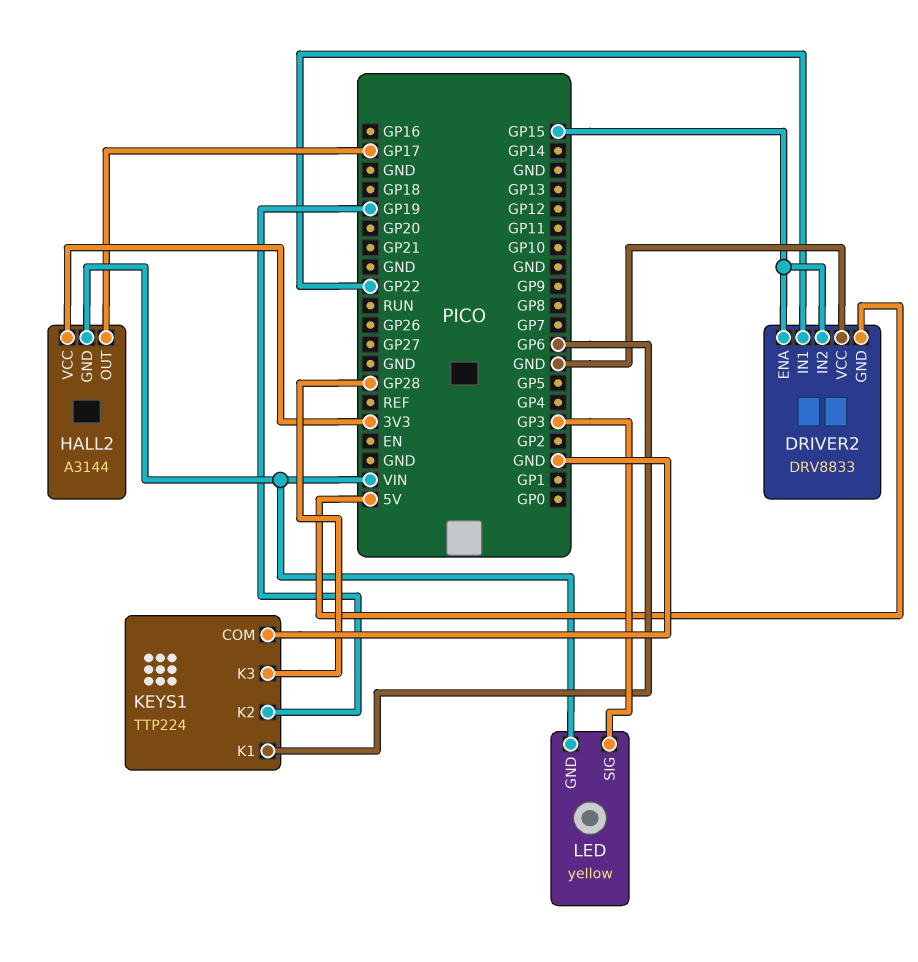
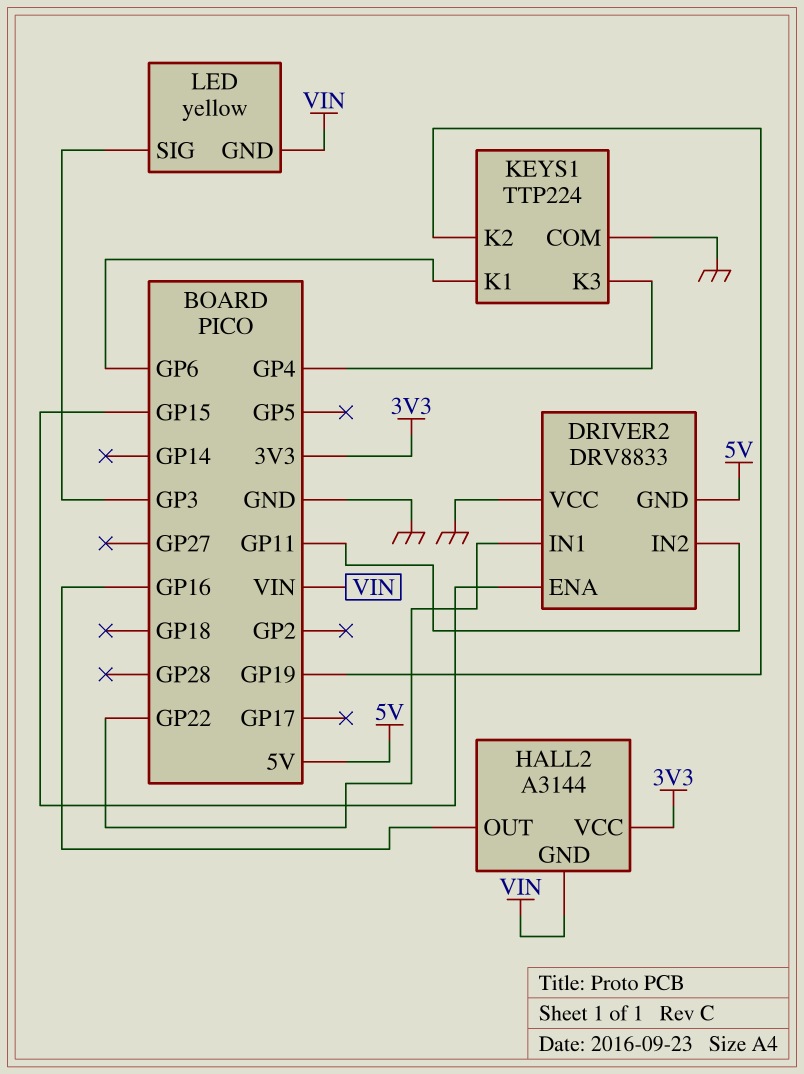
DRIVER2 pin IN2: GP15 -> GP11
HALL2 pin OUT: GP17 -> GP16
KEYS1 pin K3: GP28 -> GP4

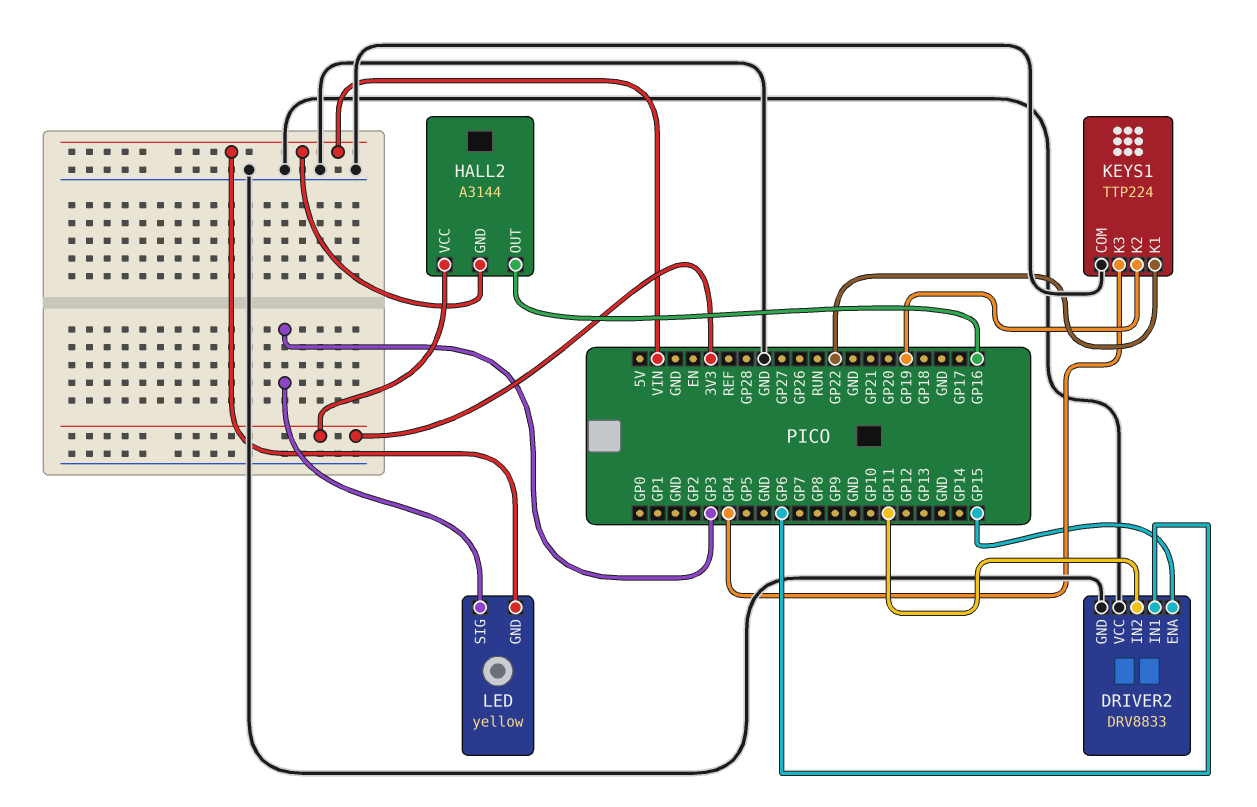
DRIVER2 pin GND: 5V -> GND
DRIVER2 pin IN1: GP22 -> GP6
KEYS1 pin K1: GP6 -> GP22

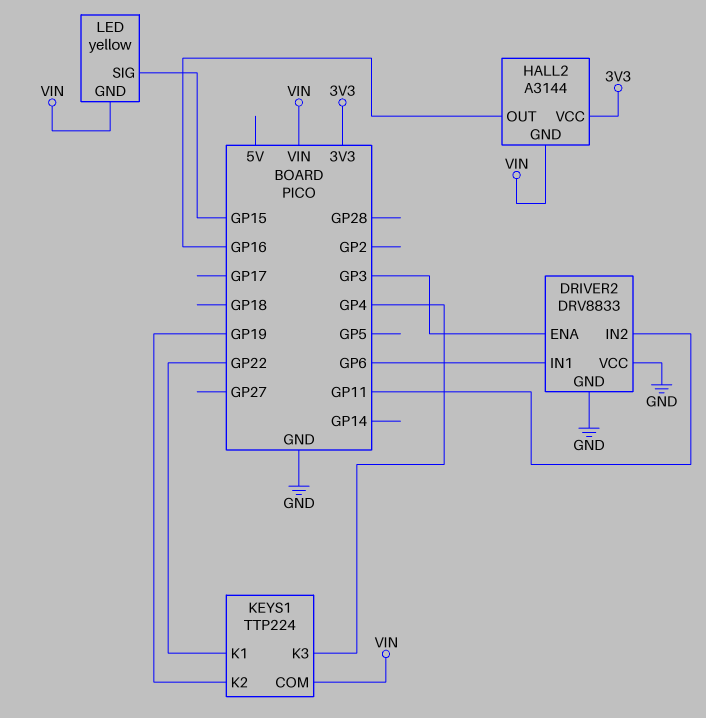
DRIVER2 pin ENA: GP15 -> GP3
KEYS1 pin COM: GND -> VIN
LED pin SIG: GP3 -> GP15

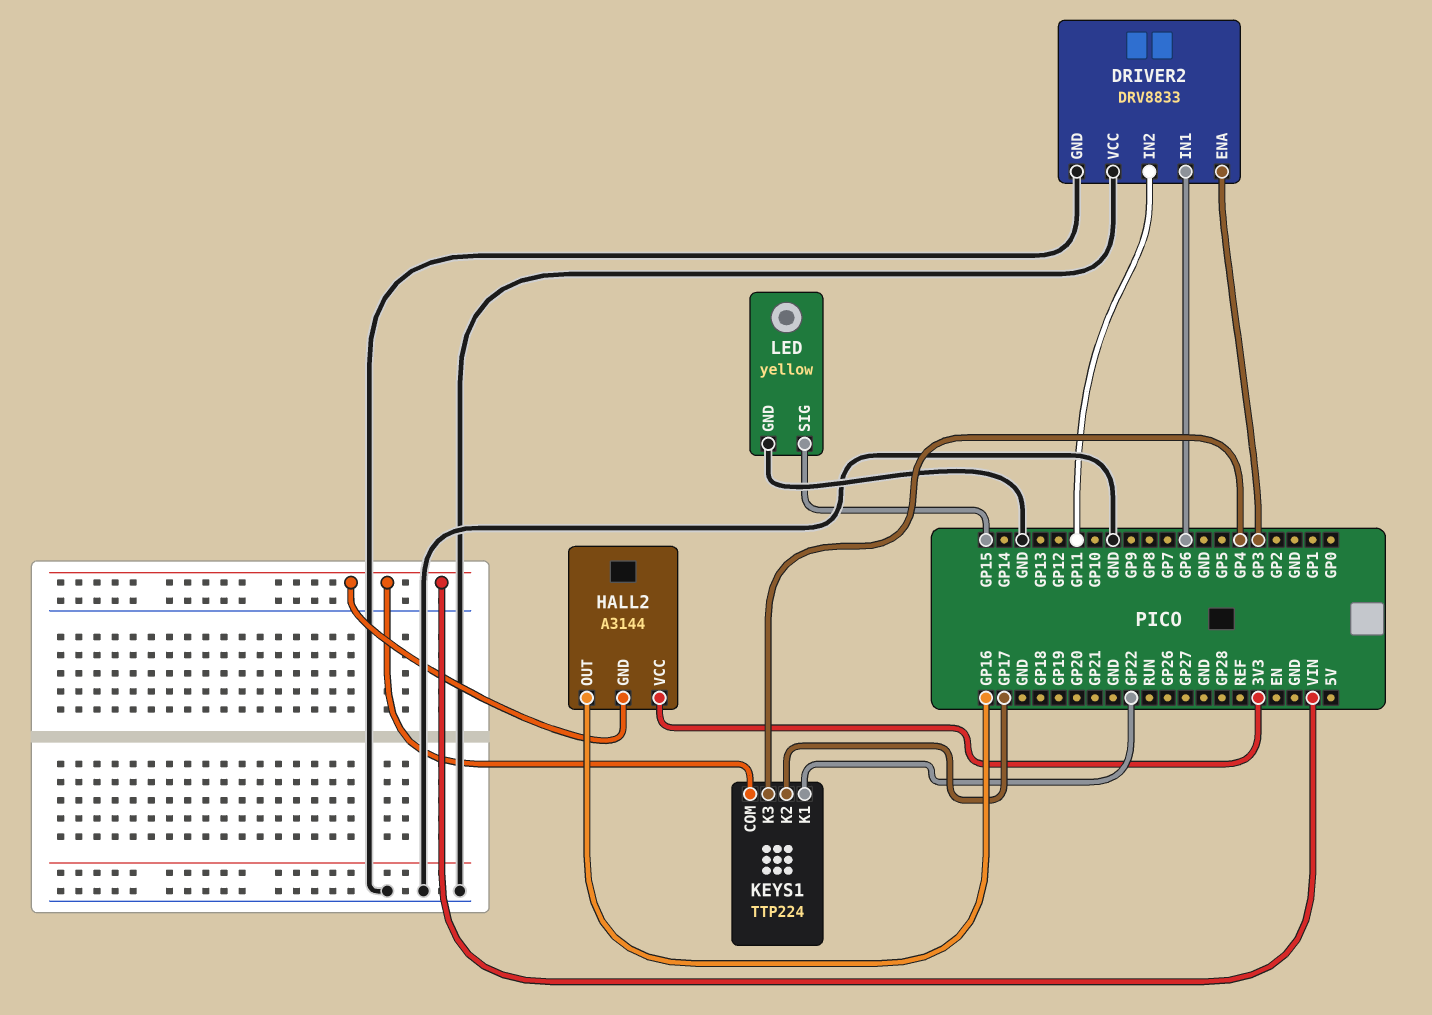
KEYS1 pin K2: GP19 -> GP17
LED pin GND: VIN -> GND

